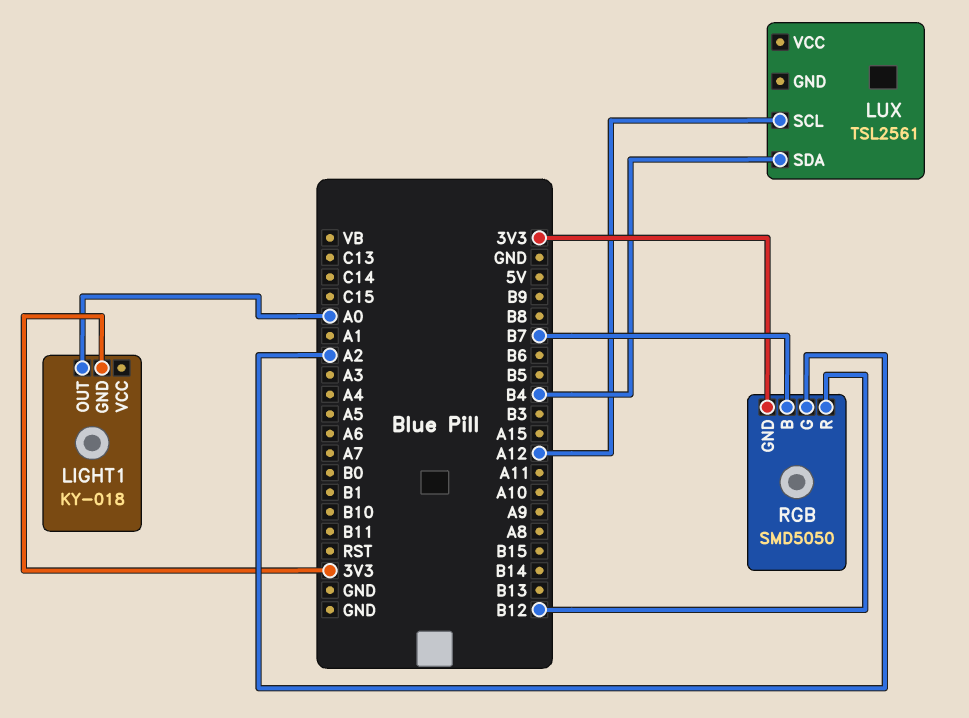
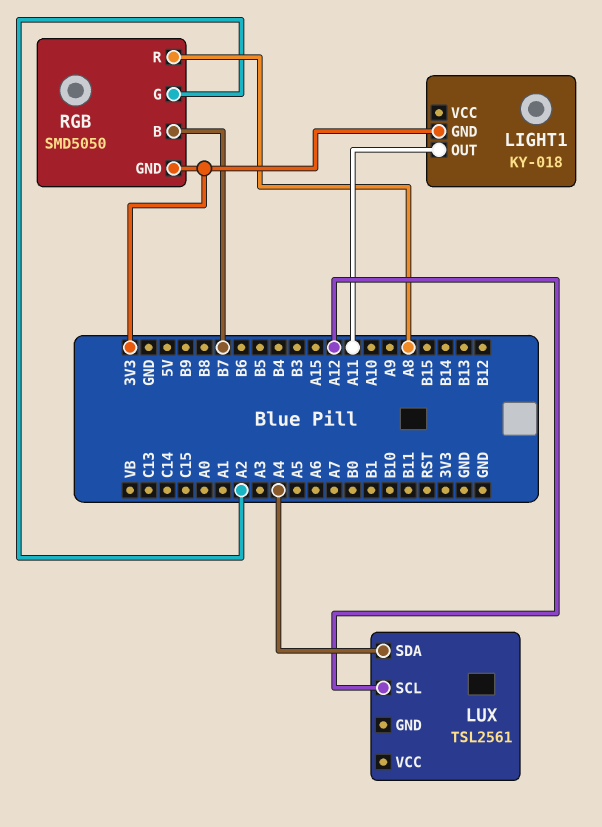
LIGHT1 pin OUT: A0 -> A11
LUX pin SDA: B4 -> A4
RGB pin R: B12 -> A8

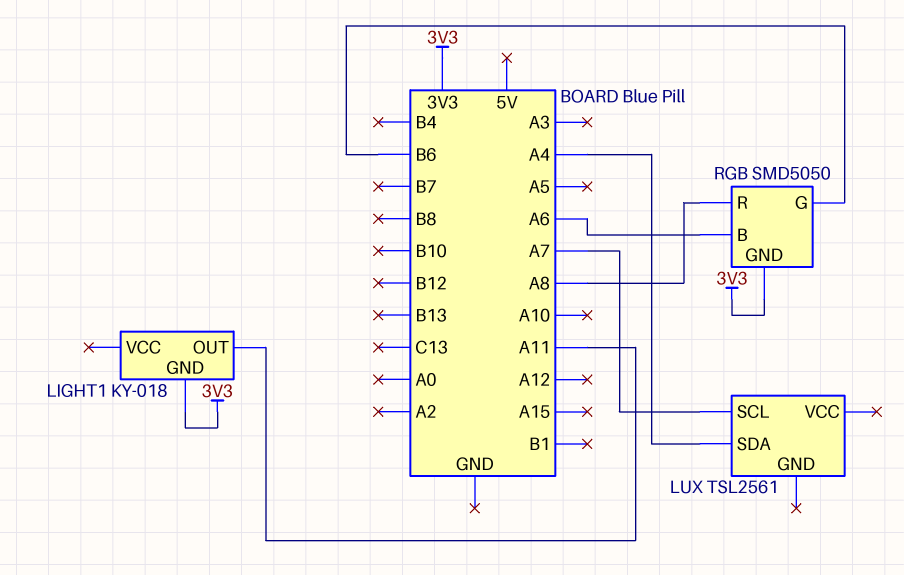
LUX pin SCL: A12 -> A7
RGB pin B: B7 -> A6
RGB pin G: A2 -> B6

